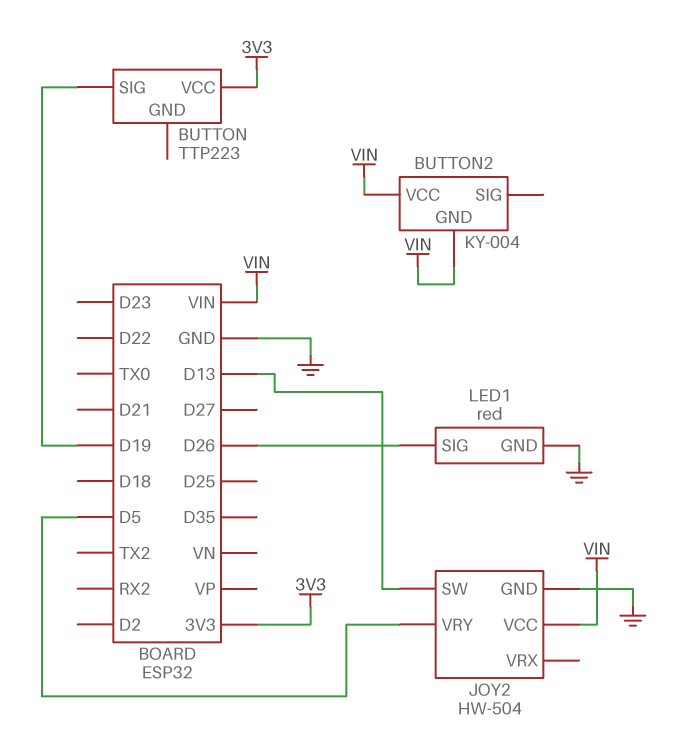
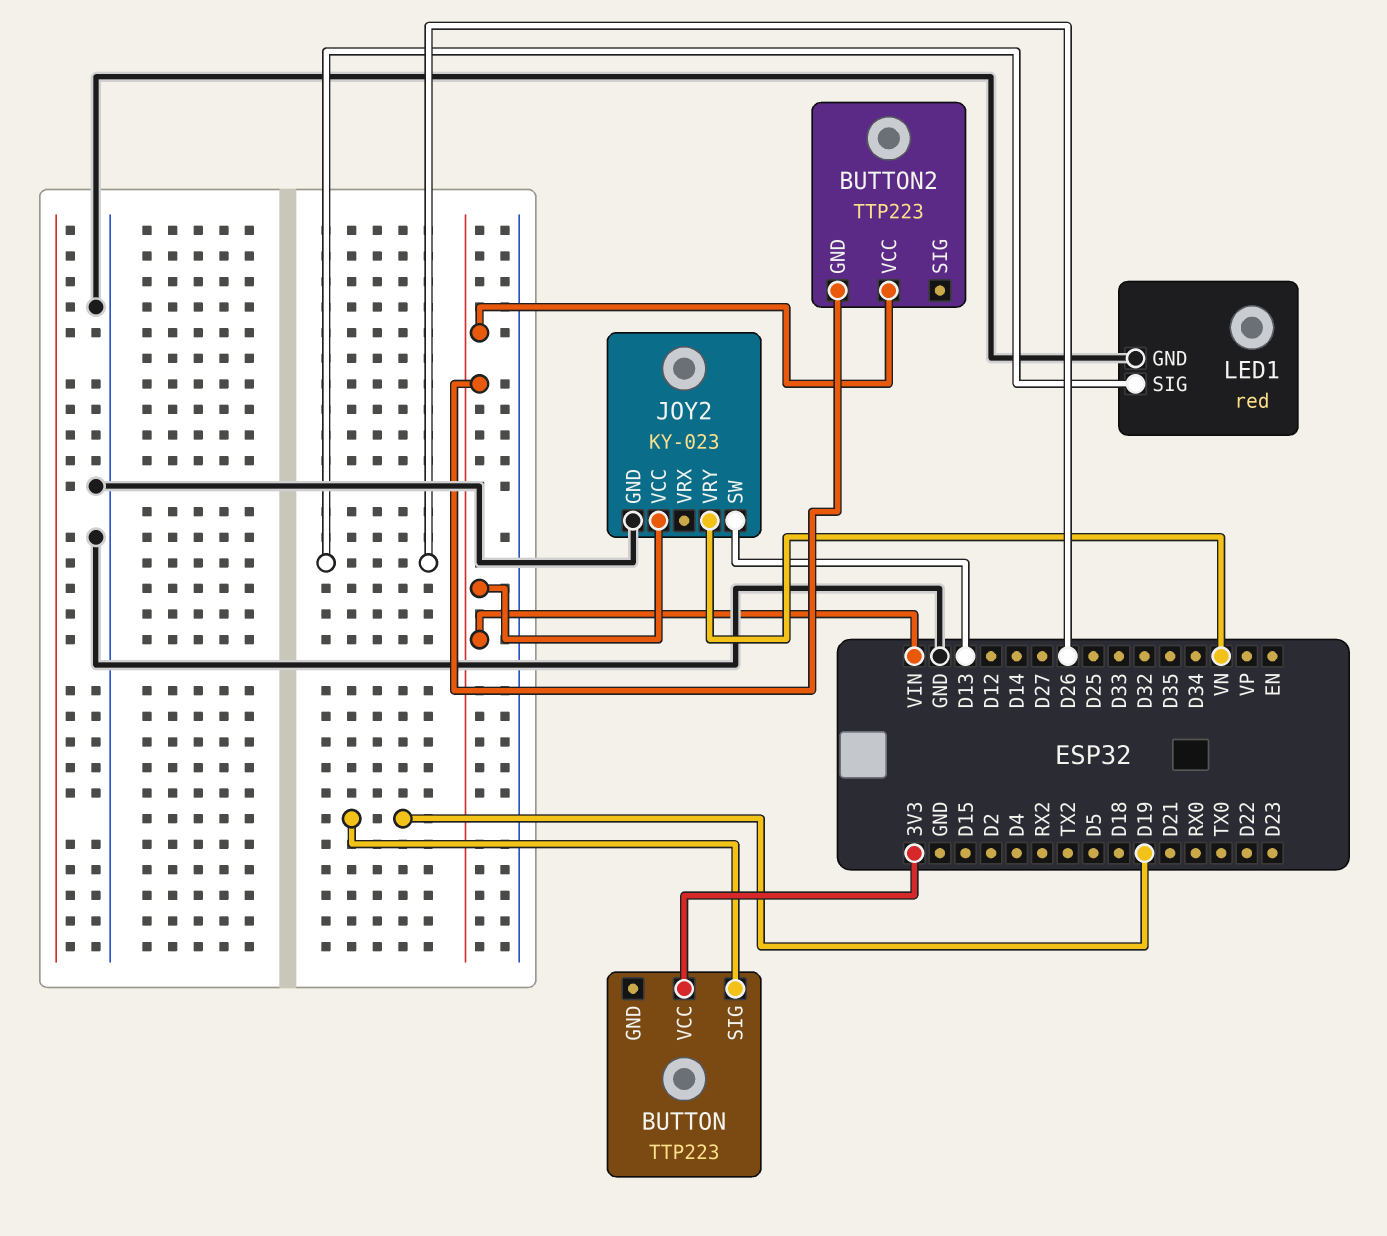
BUTTON2: KY-004 -> TTP223
JOY2: HW-504 -> KY-023
JOY2 pin VRY: D5 -> VN

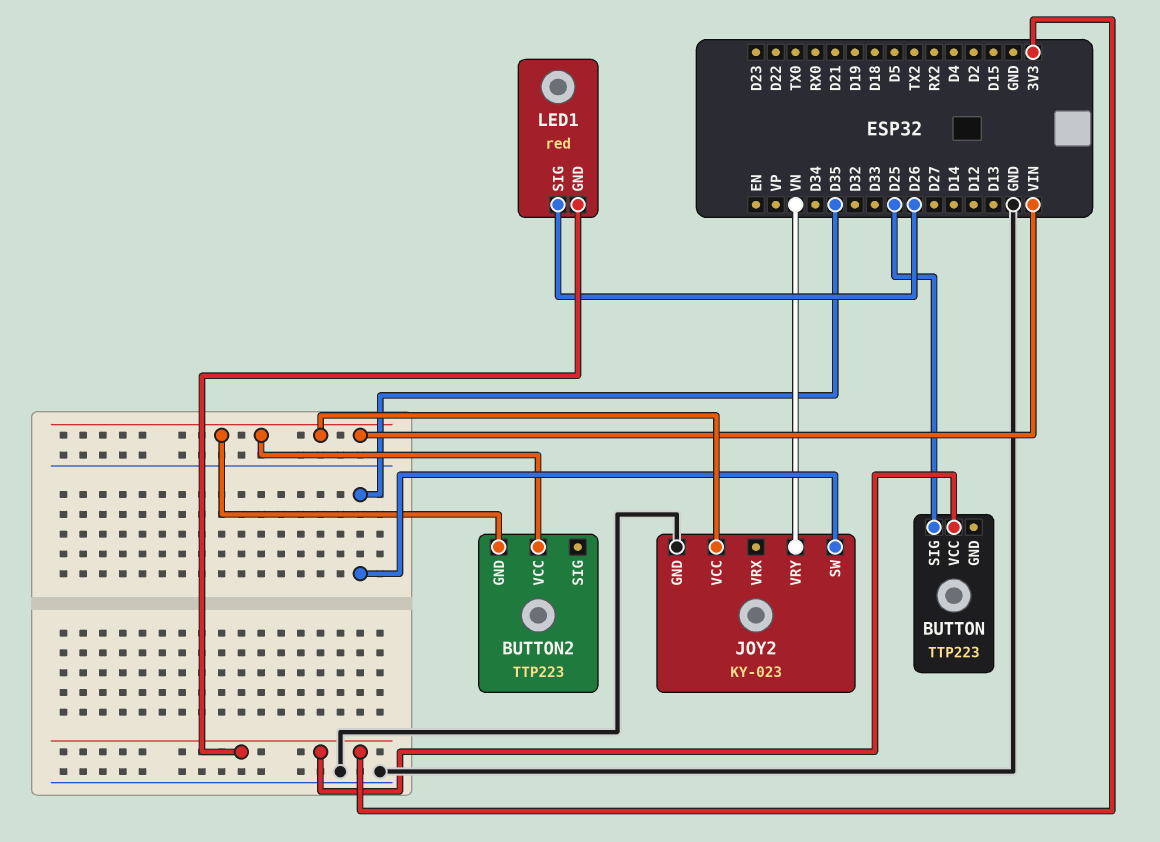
BUTTON pin SIG: D19 -> D25
JOY2 pin SW: D13 -> D35
LED1 pin GND: GND -> 3V3

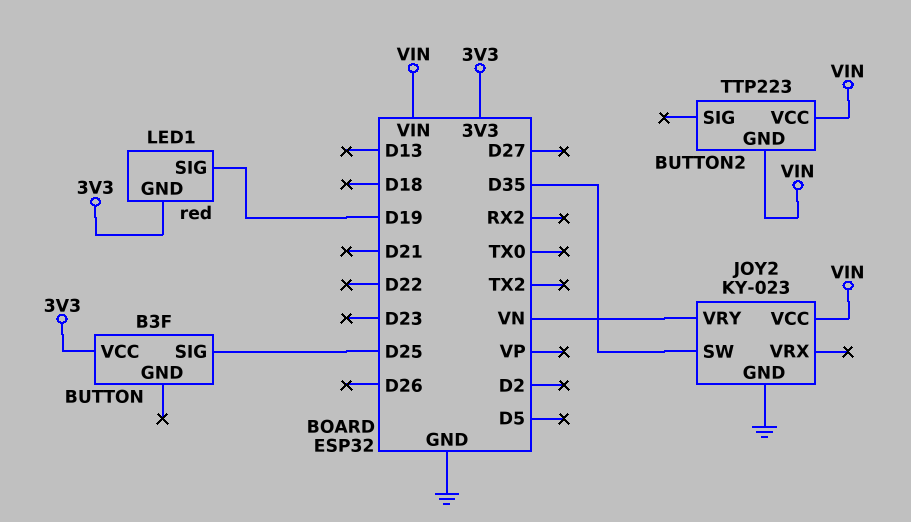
BUTTON: TTP223 -> B3F
LED1 pin SIG: D26 -> D19

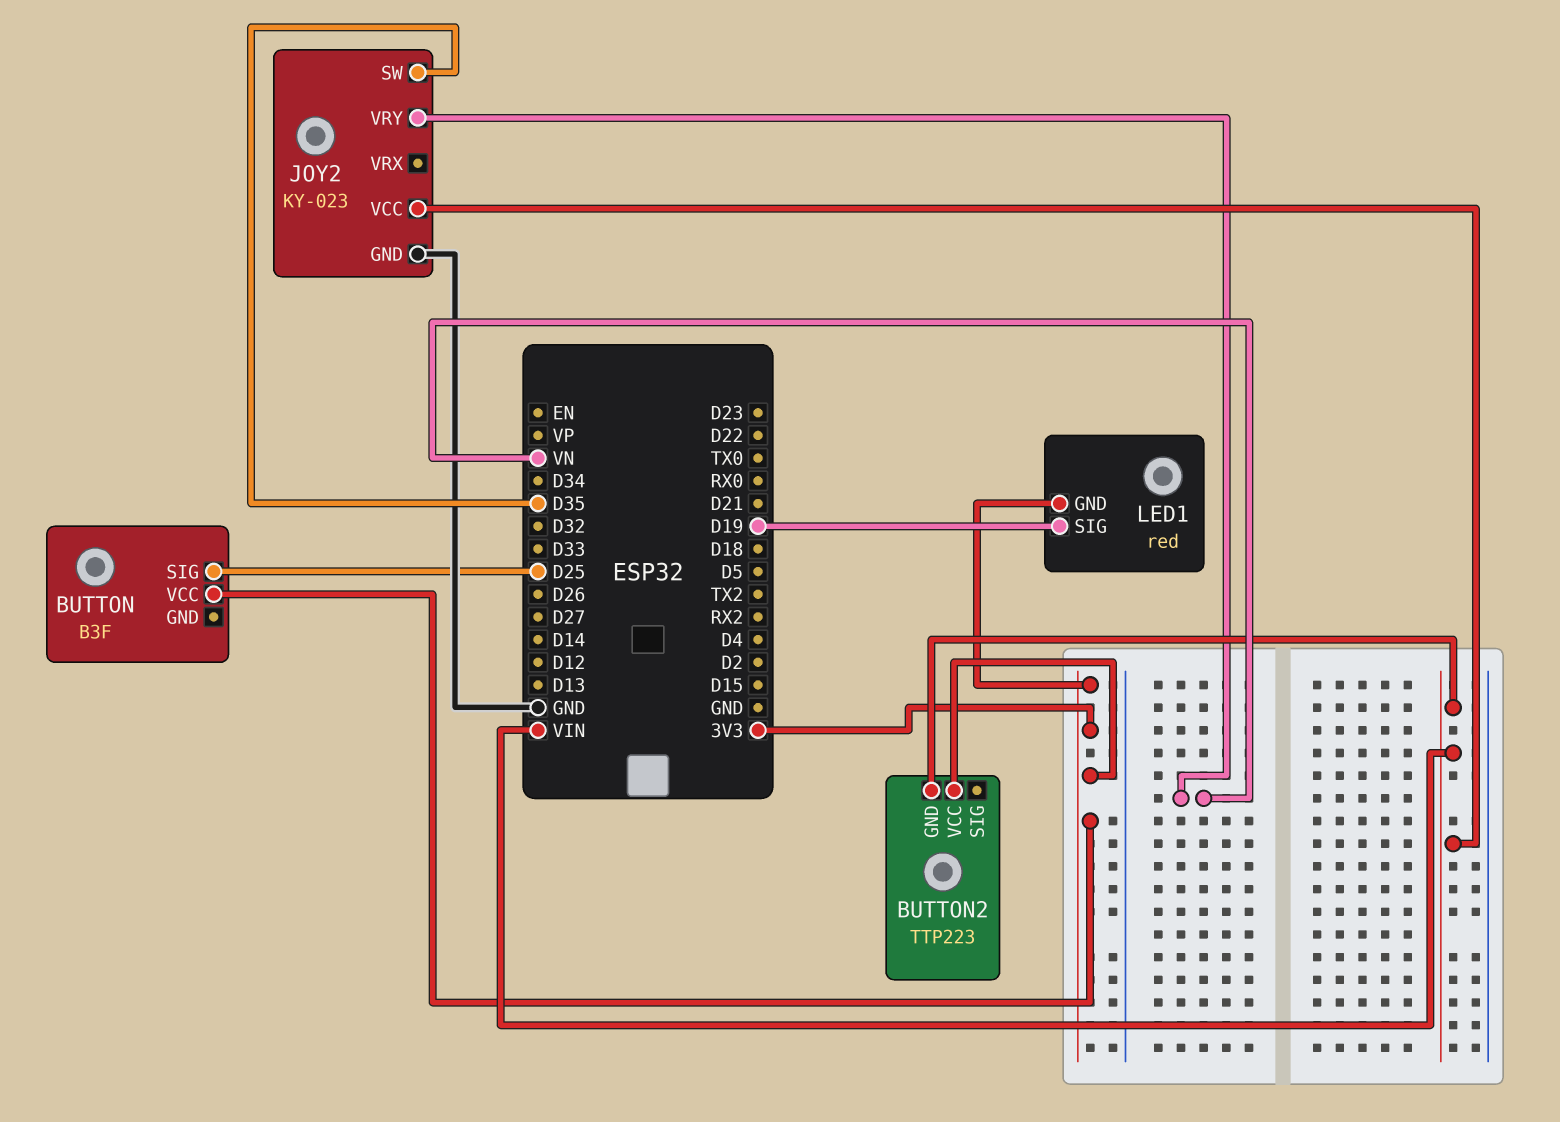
BUTTON2 pin VCC: VIN -> 3V3

